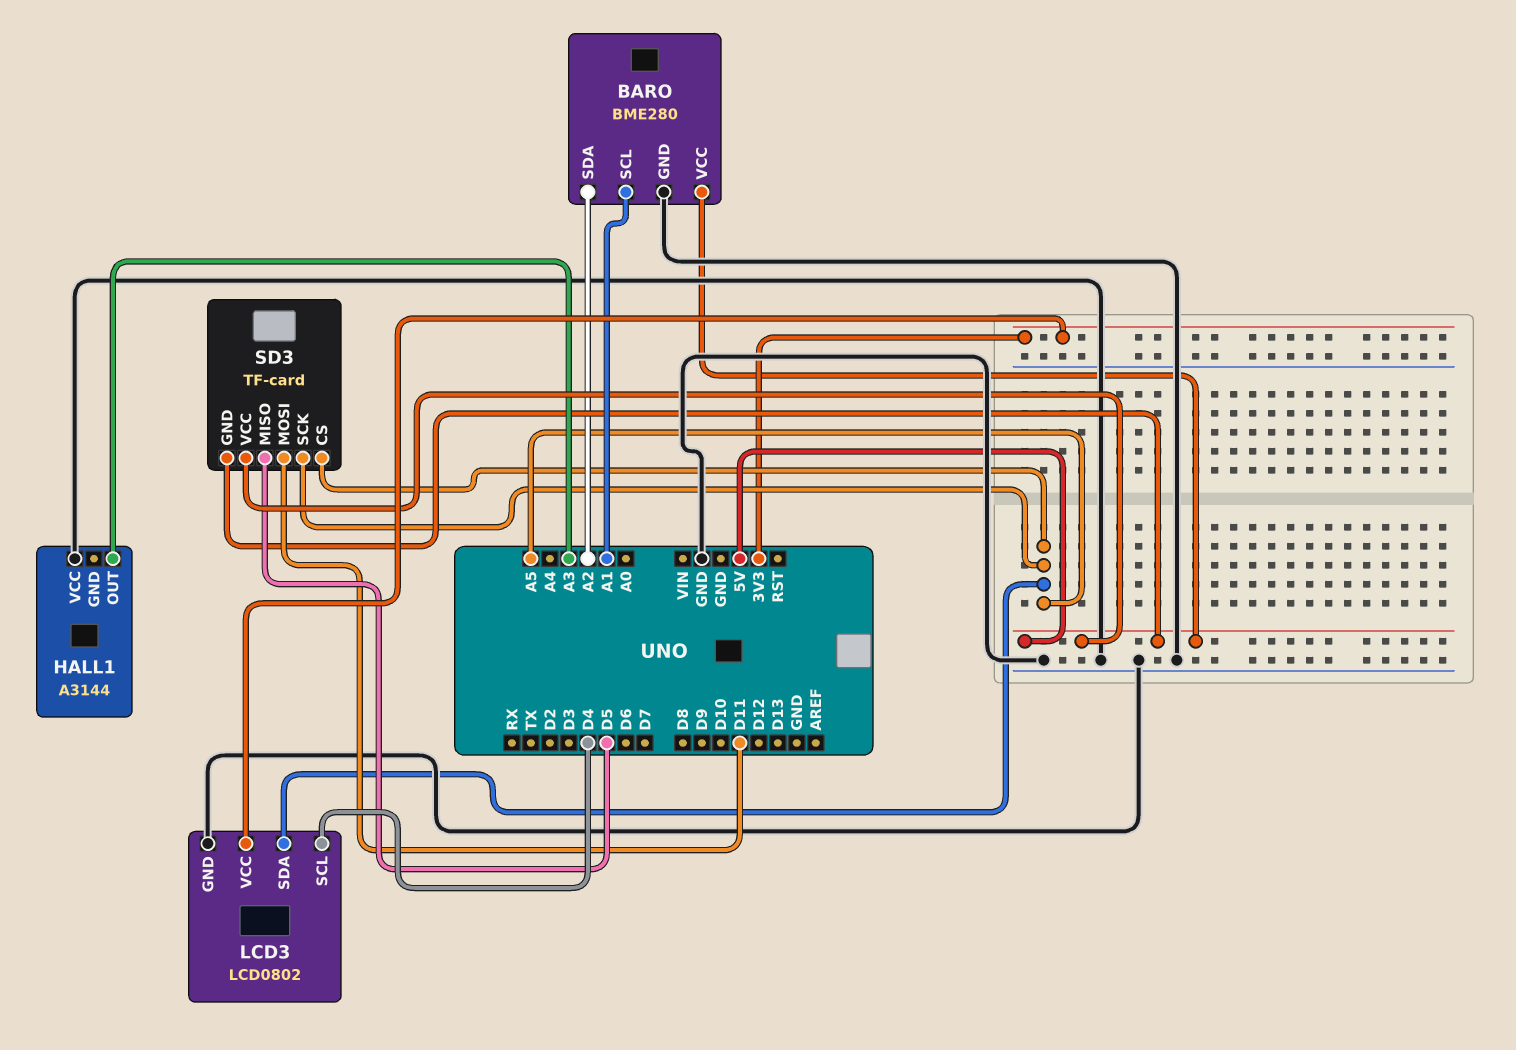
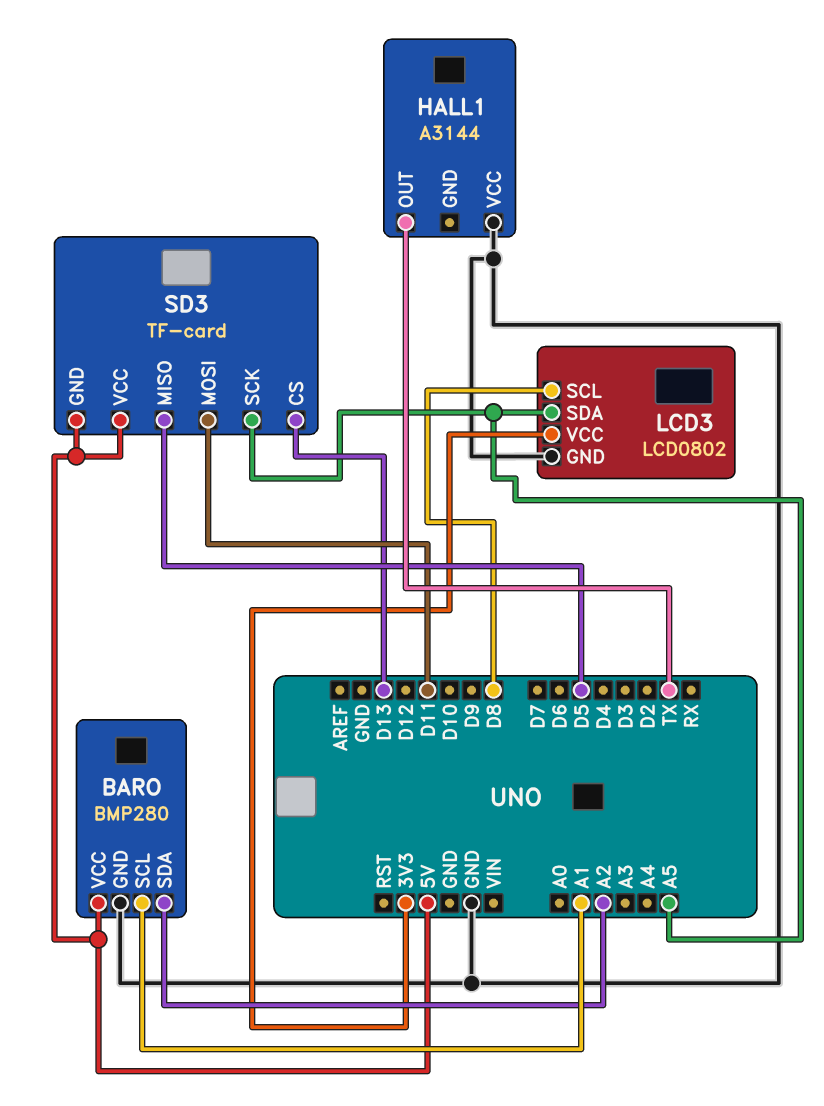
BARO: BME280 -> BMP280
HALL1 pin OUT: A3 -> TX
LCD3 pin SCL: D4 -> D8
SD3 pin CS: A5 -> D13

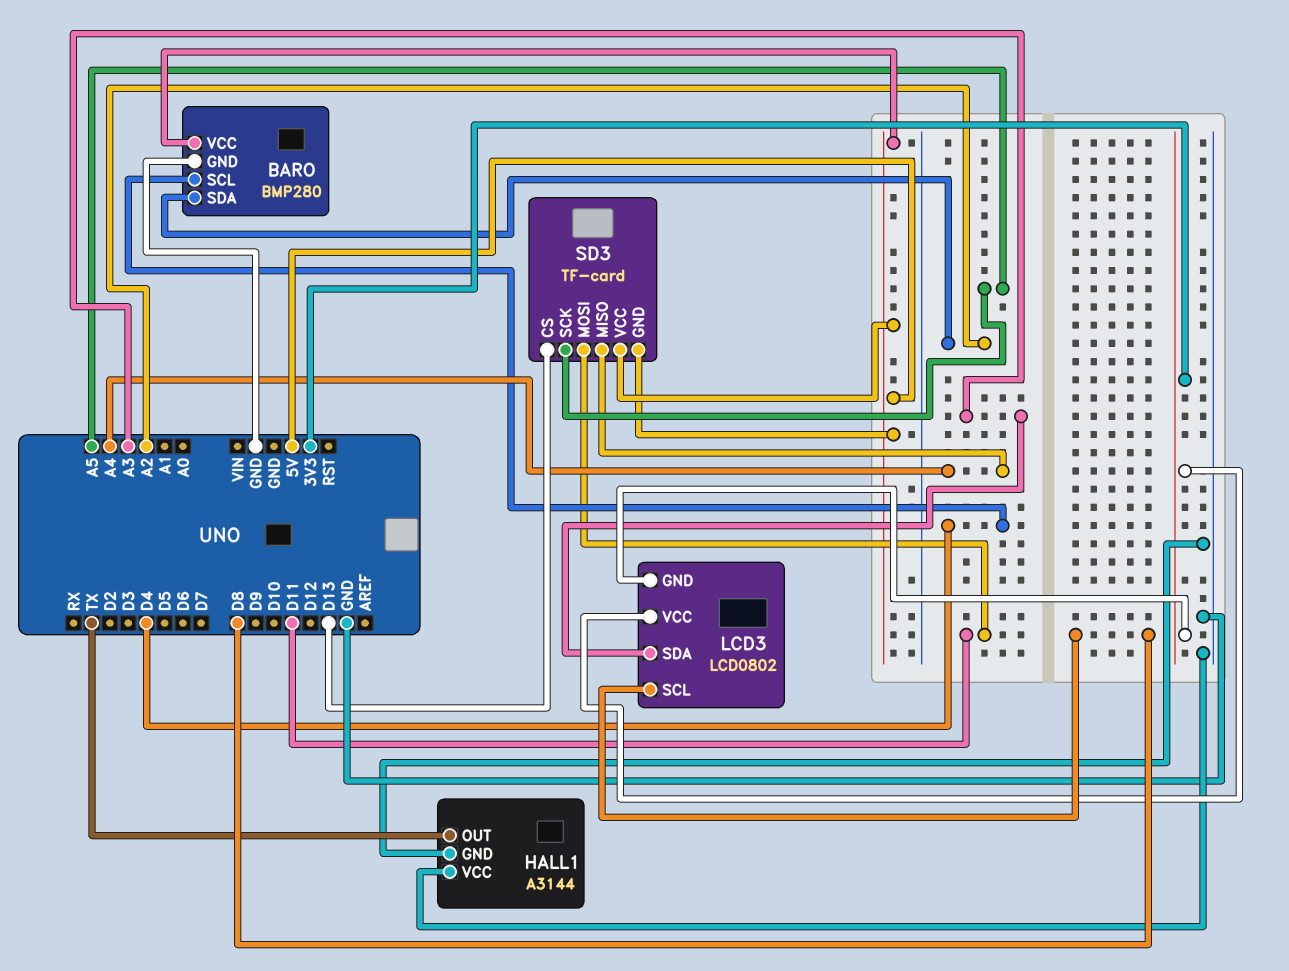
BARO pin SCL: A1 -> D4
HALL1 pin GND: none -> GND
LCD3 pin GND: GND -> 3V3
LCD3 pin SDA: A5 -> A3
SD3 pin MISO: D5 -> A4

